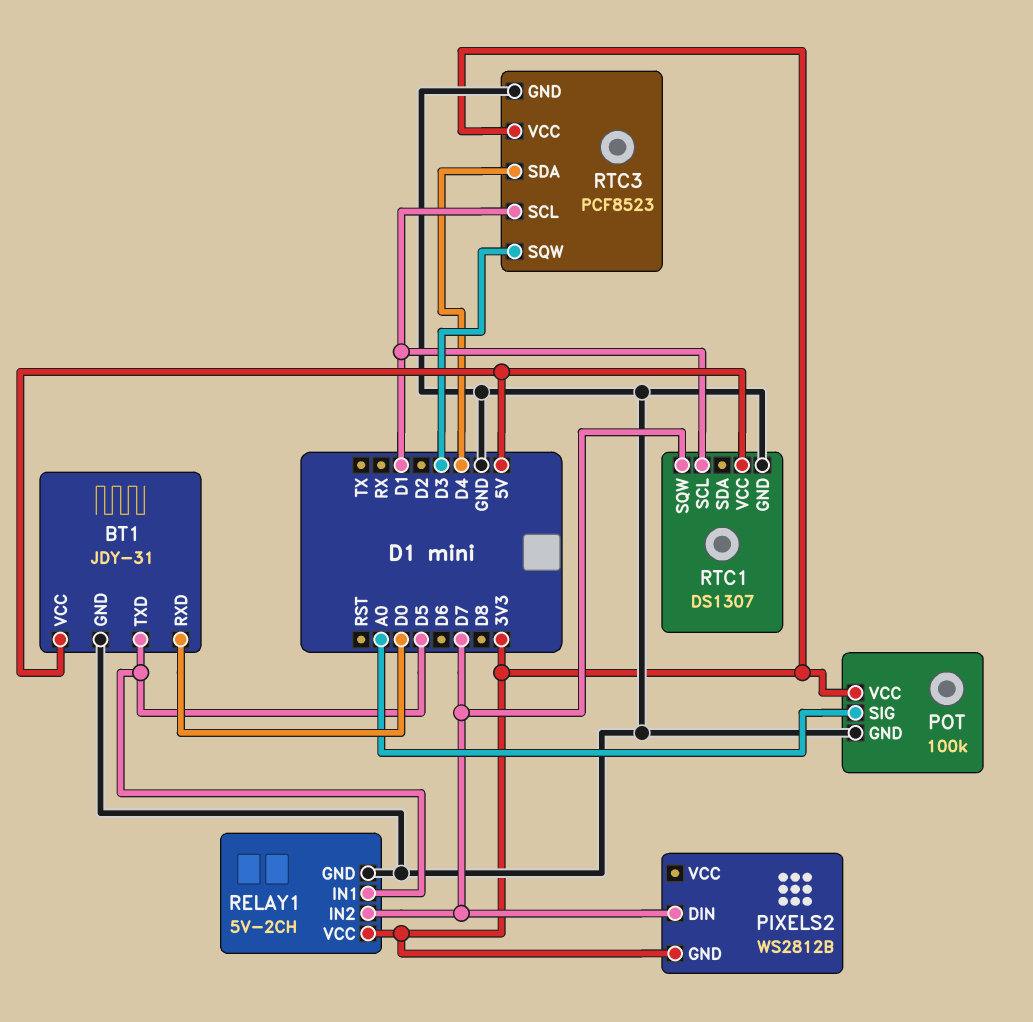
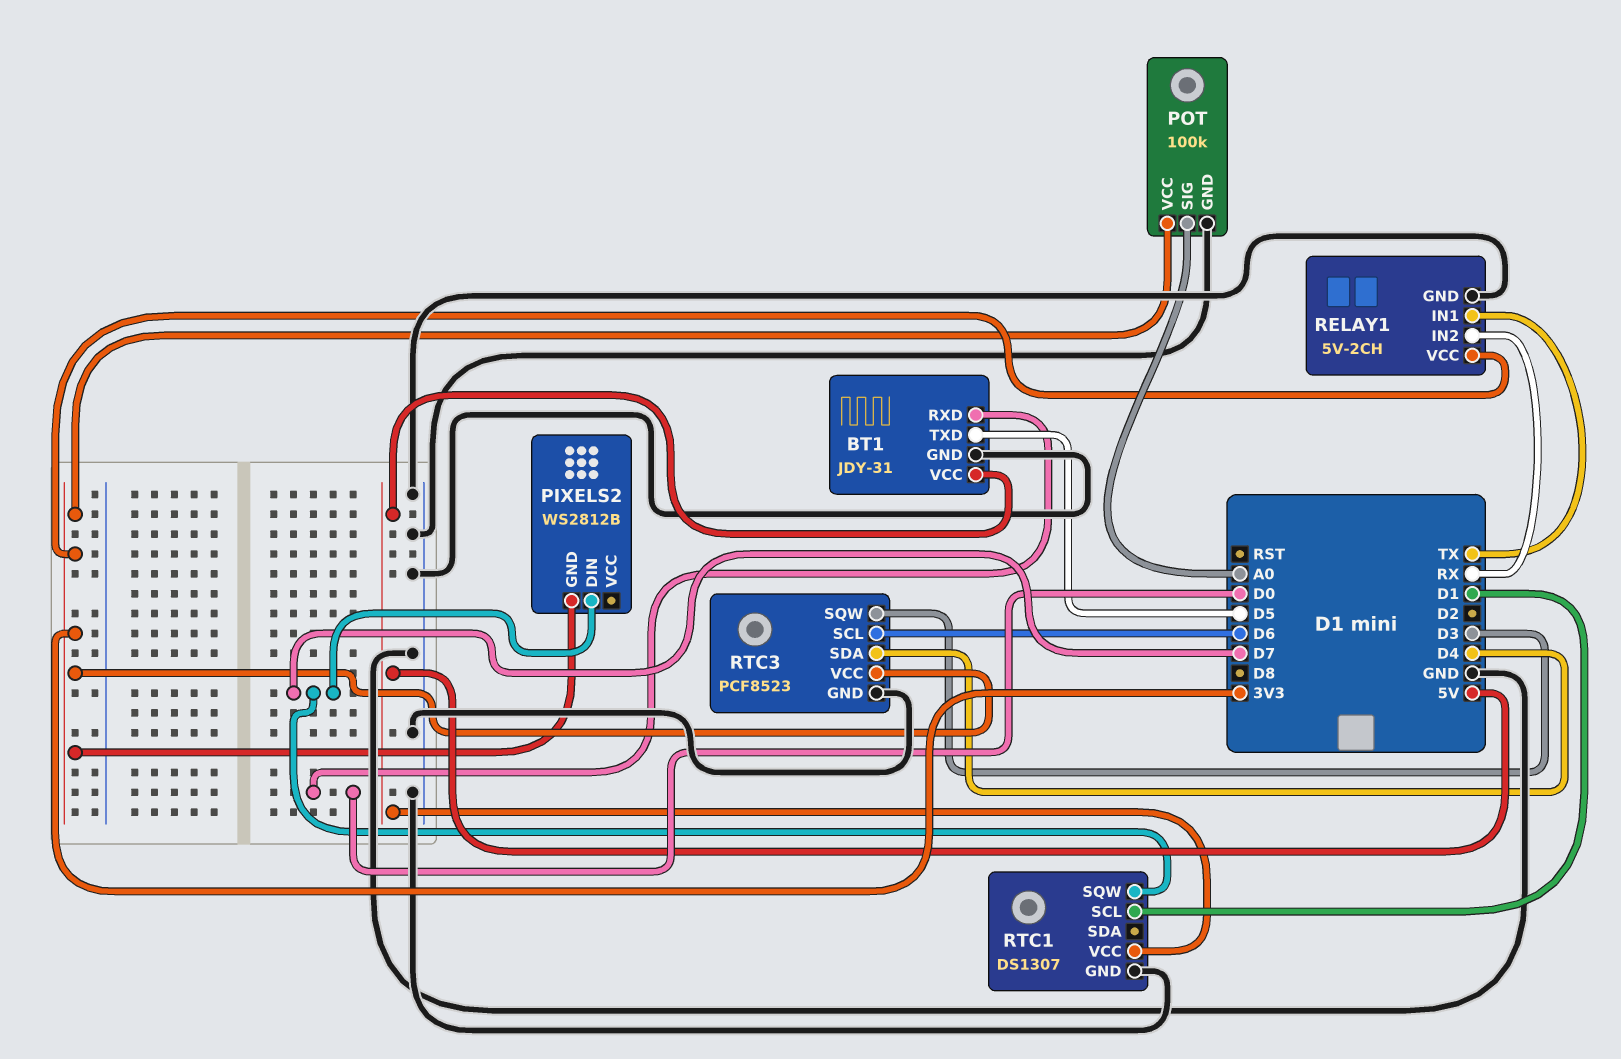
RELAY1 pin IN1: D5 -> TX
RELAY1 pin IN2: D7 -> RX
RTC3 pin SCL: D1 -> D6

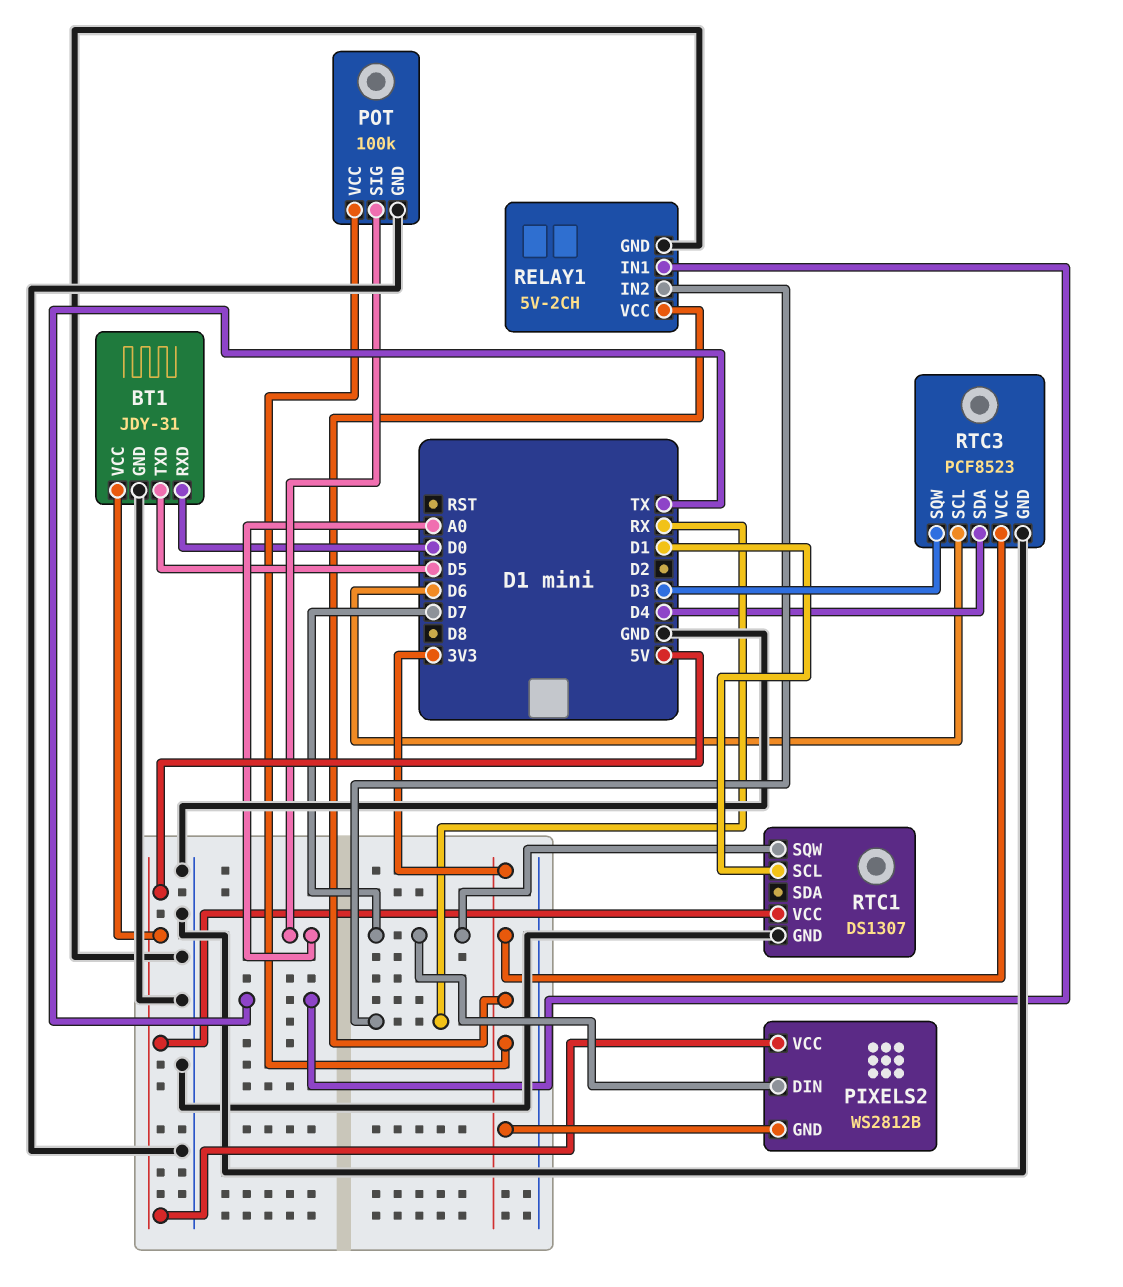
PIXELS2 pin VCC: none -> 5V

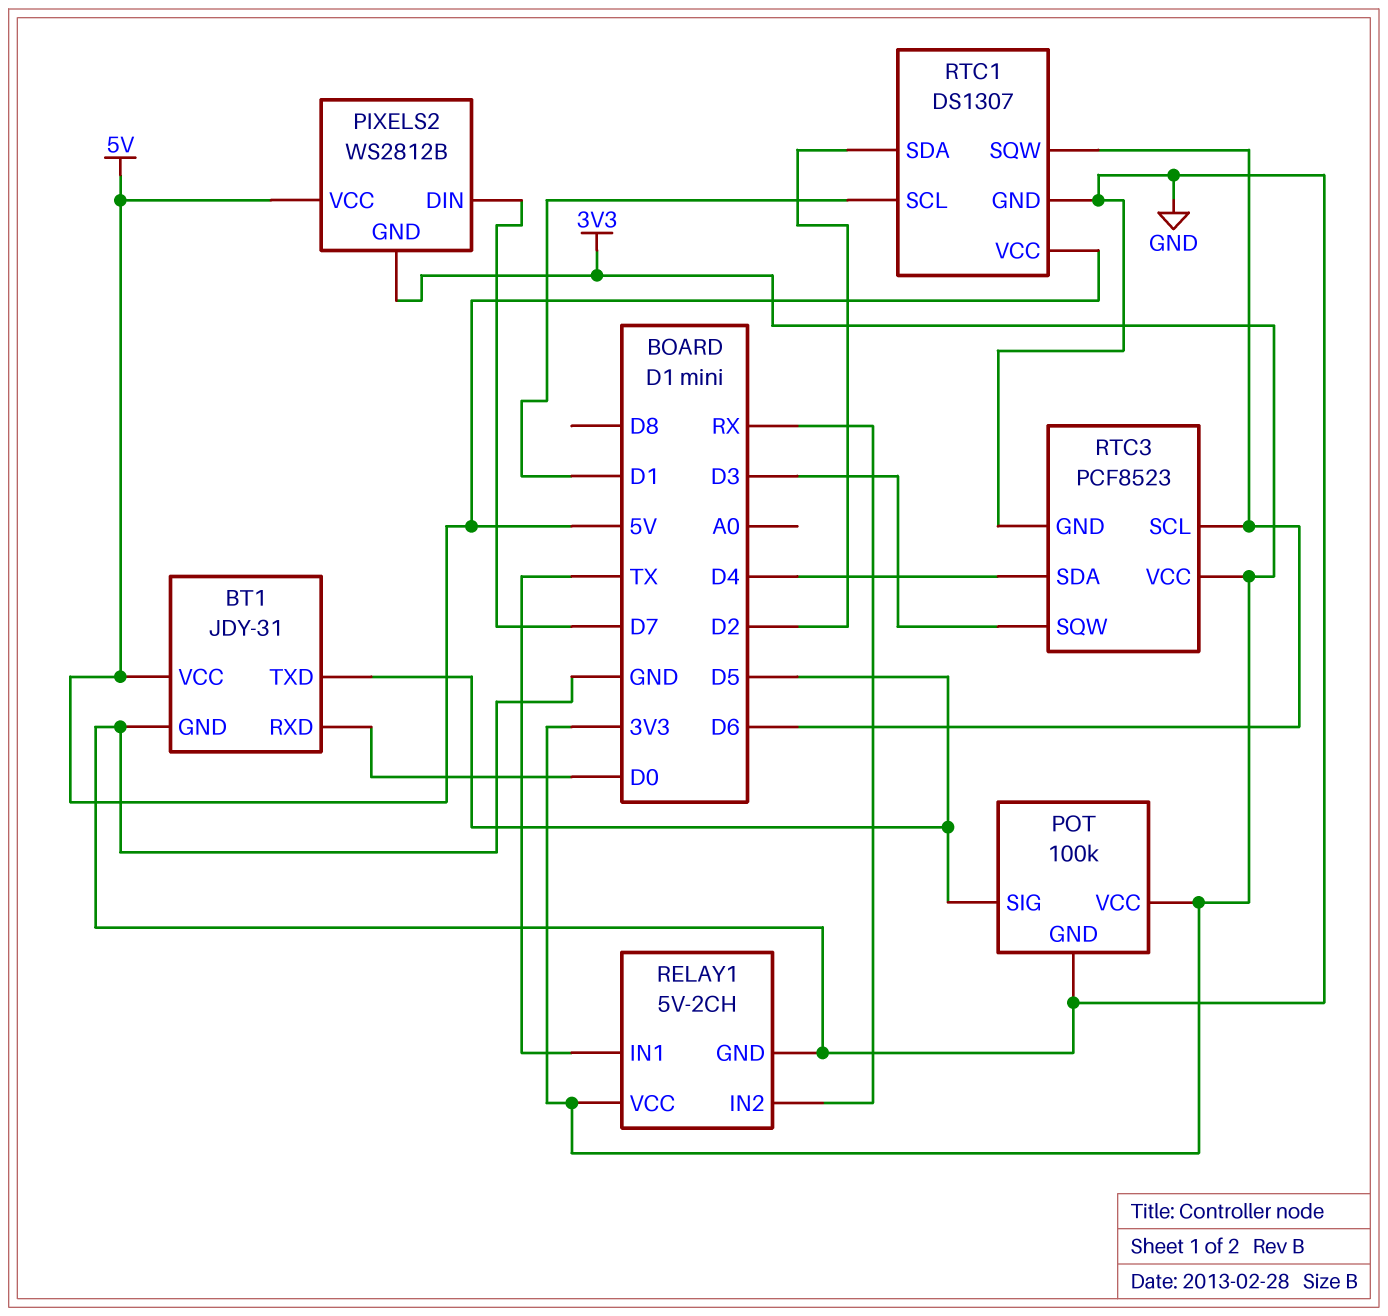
POT pin SIG: A0 -> D5
RTC1 pin SDA: none -> D2
RTC1 pin SQW: D7 -> D6

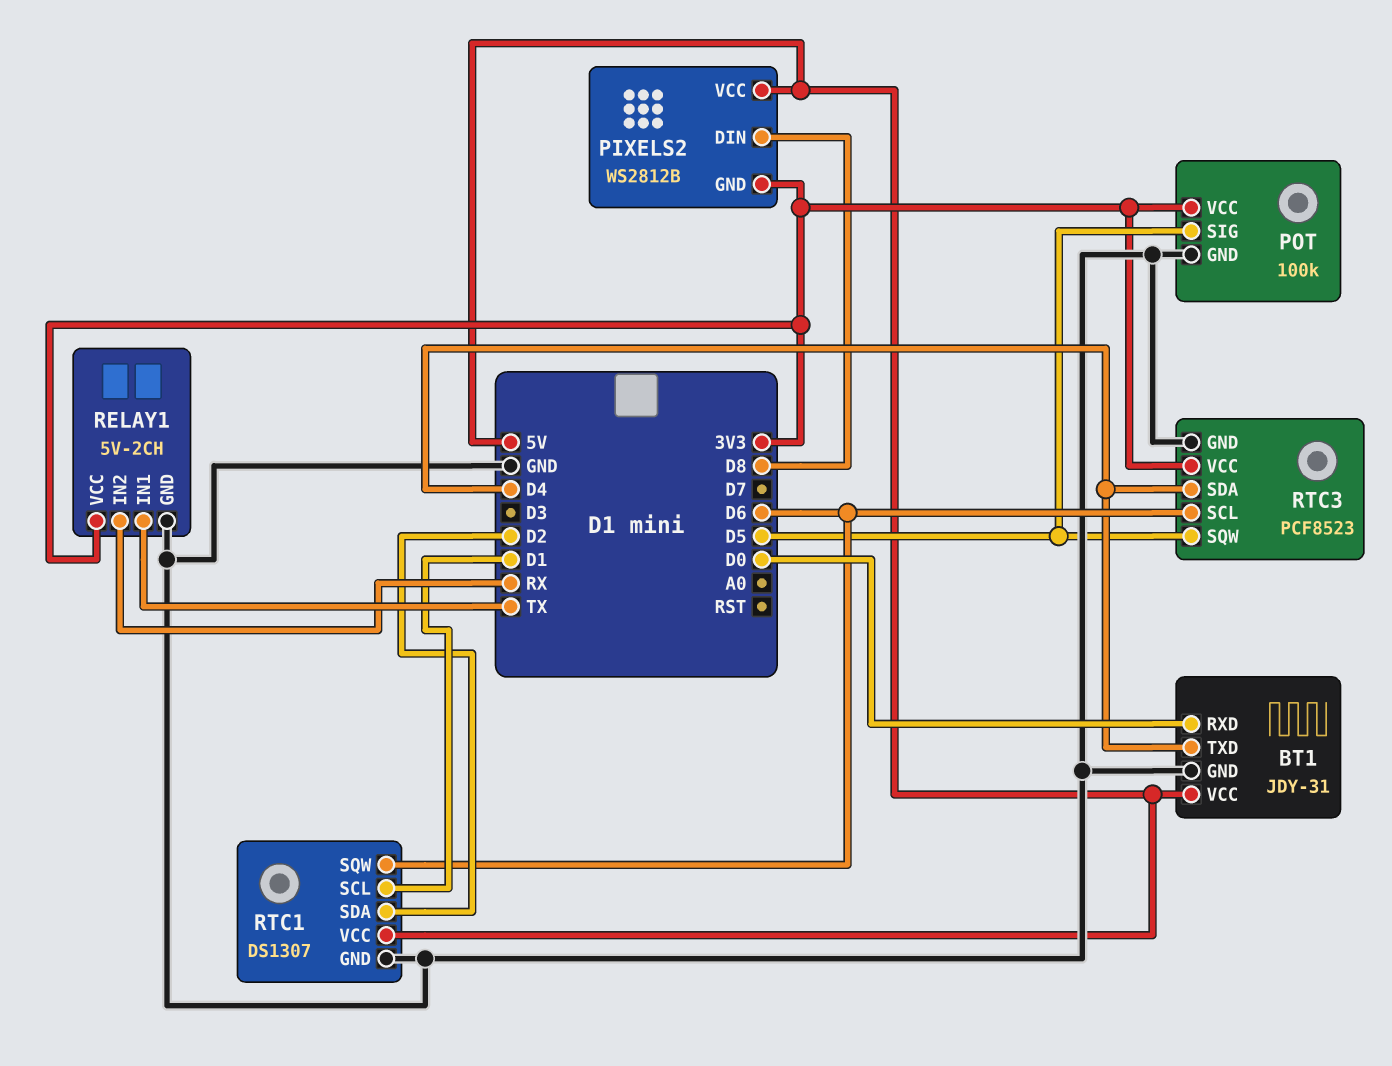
BT1 pin TXD: D5 -> D4
PIXELS2 pin DIN: D7 -> D8
RTC3 pin SQW: D3 -> D5

